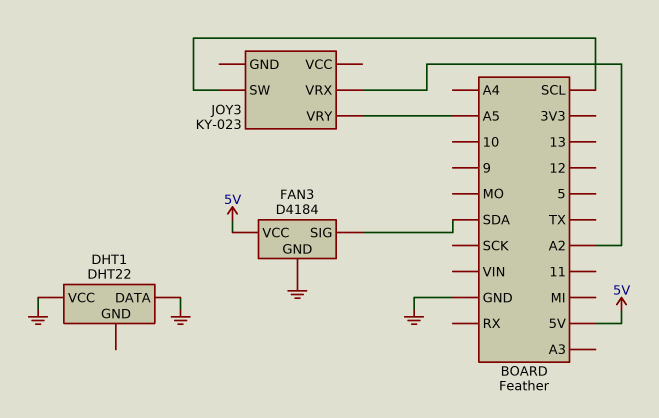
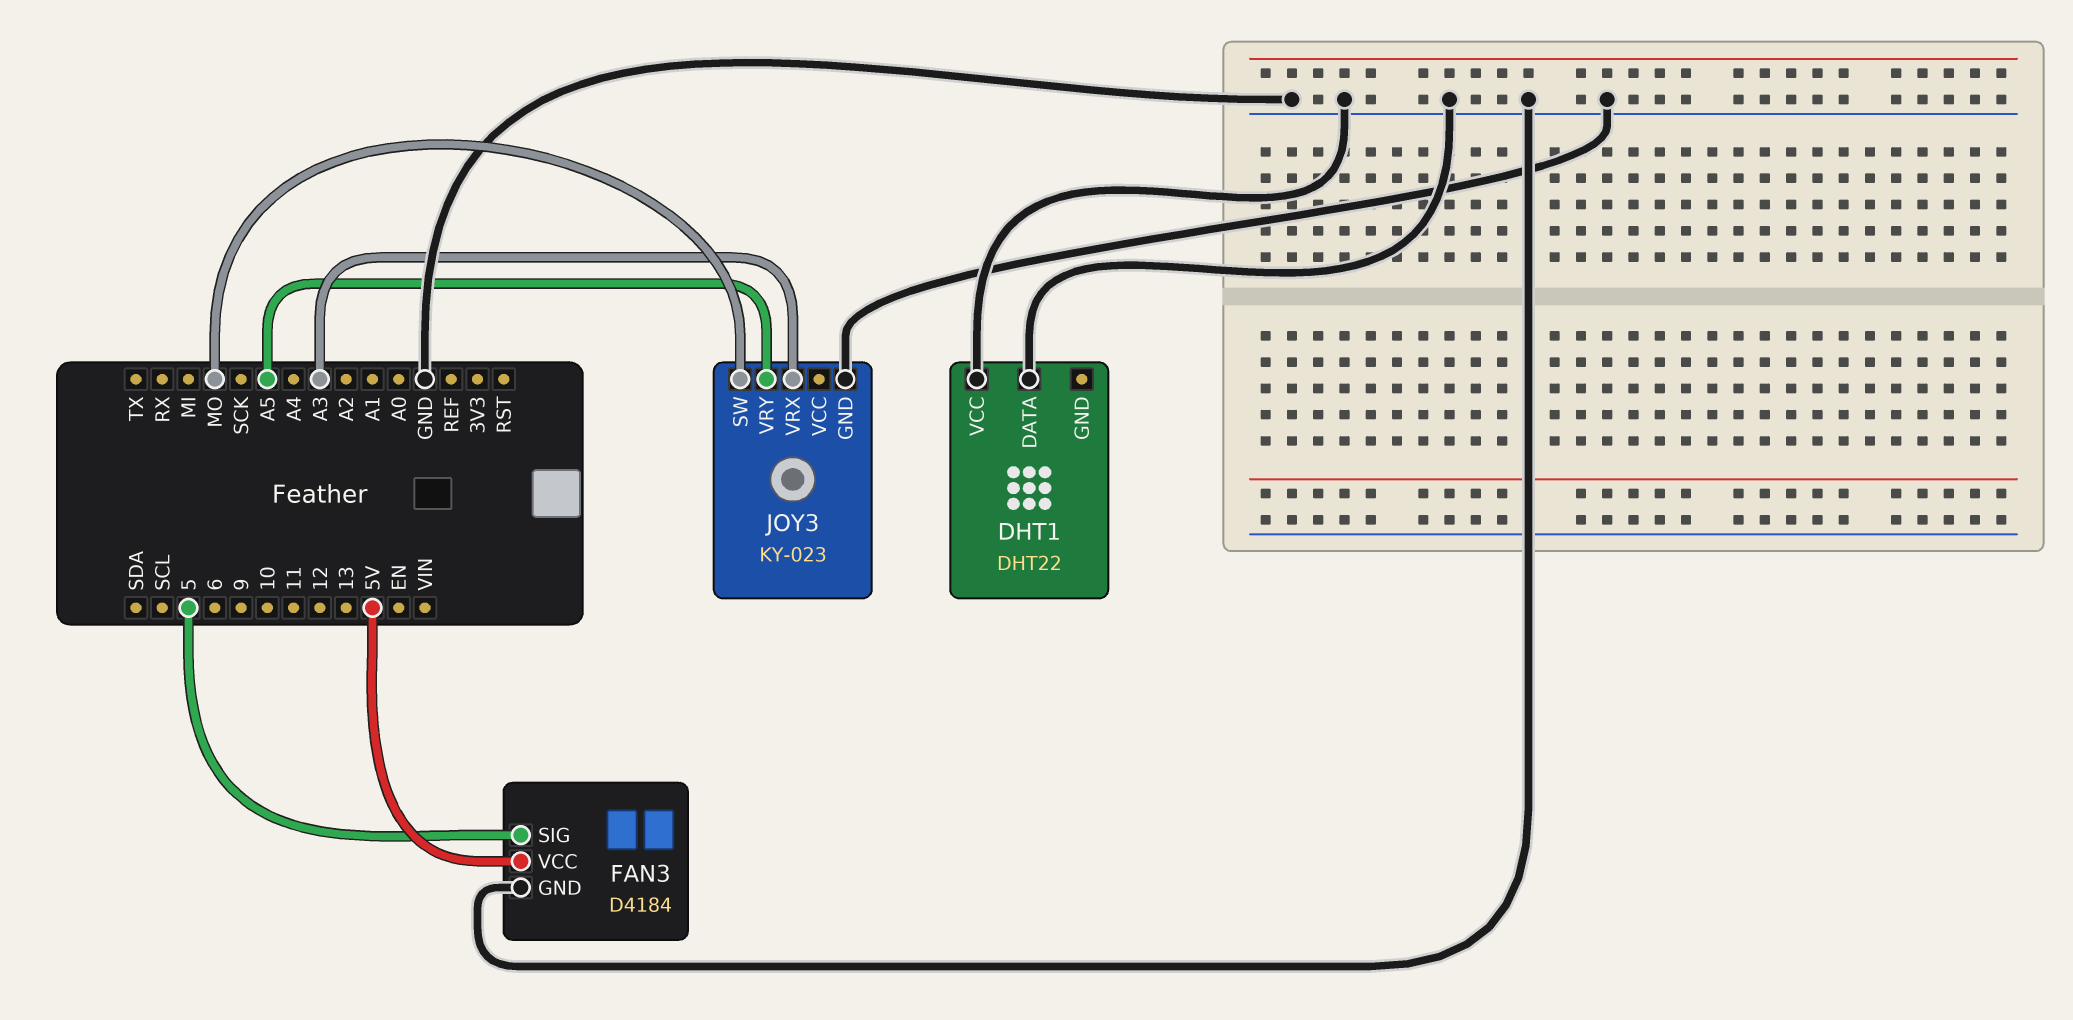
FAN3 pin SIG: SDA -> 5
JOY3 pin GND: none -> GND
JOY3 pin SW: SCL -> MO
JOY3 pin VRX: A2 -> A3

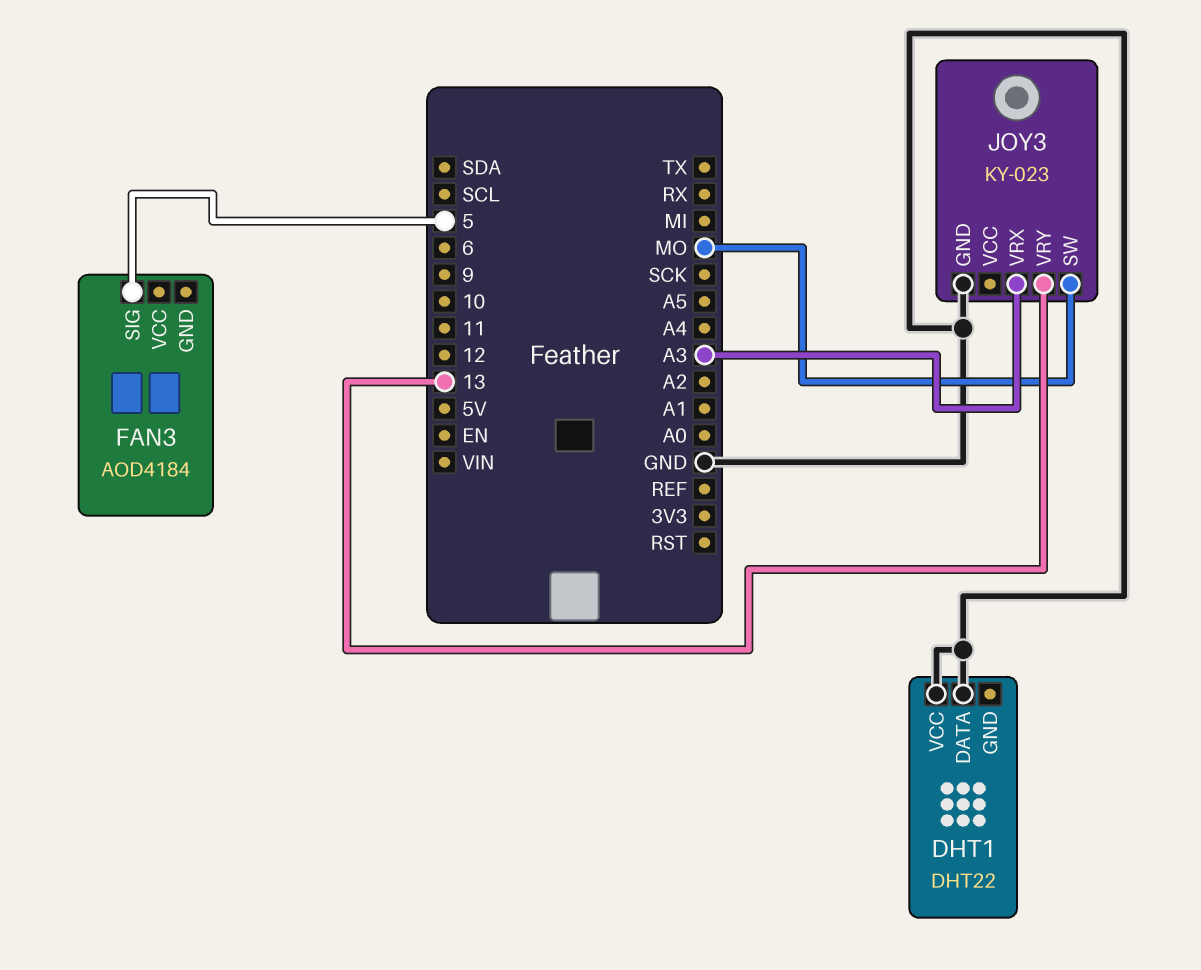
FAN3: D4184 -> AOD4184
FAN3 pin GND: GND -> none
FAN3 pin VCC: 5V -> none
JOY3 pin VRY: A5 -> 13

